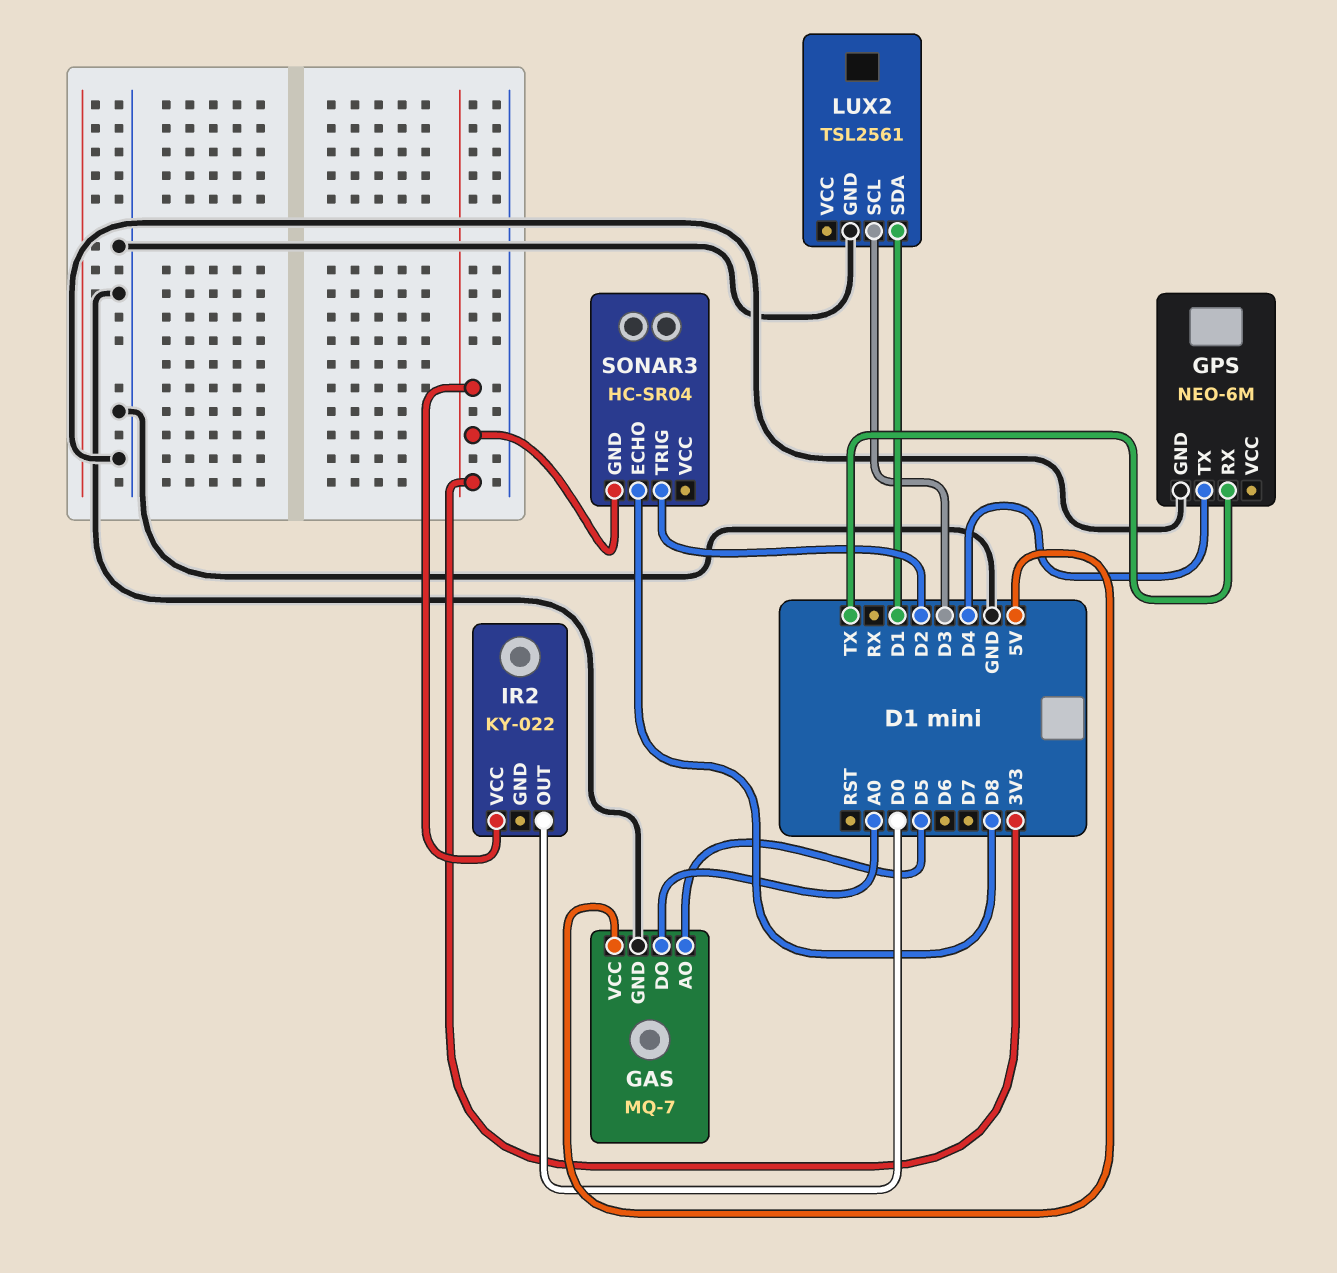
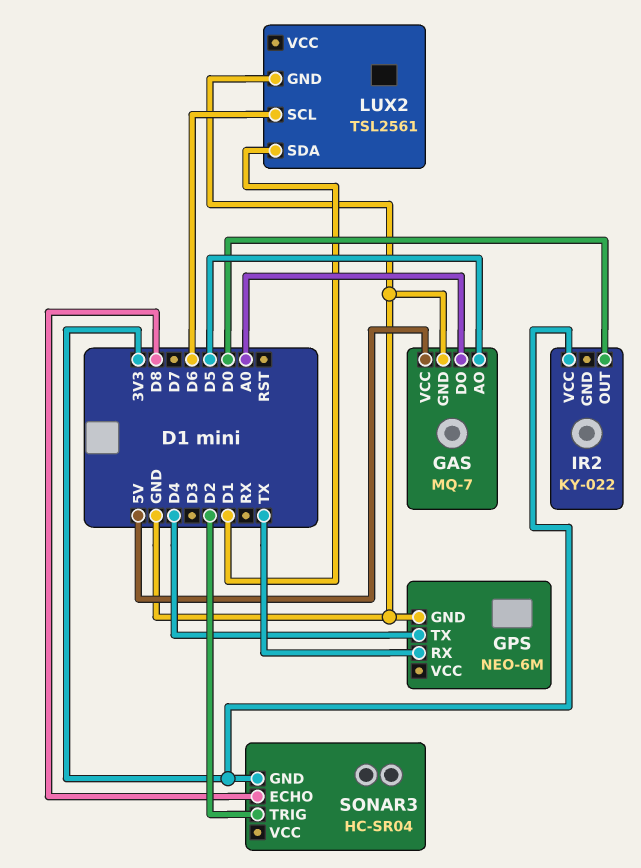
LUX2 pin SCL: D3 -> D6

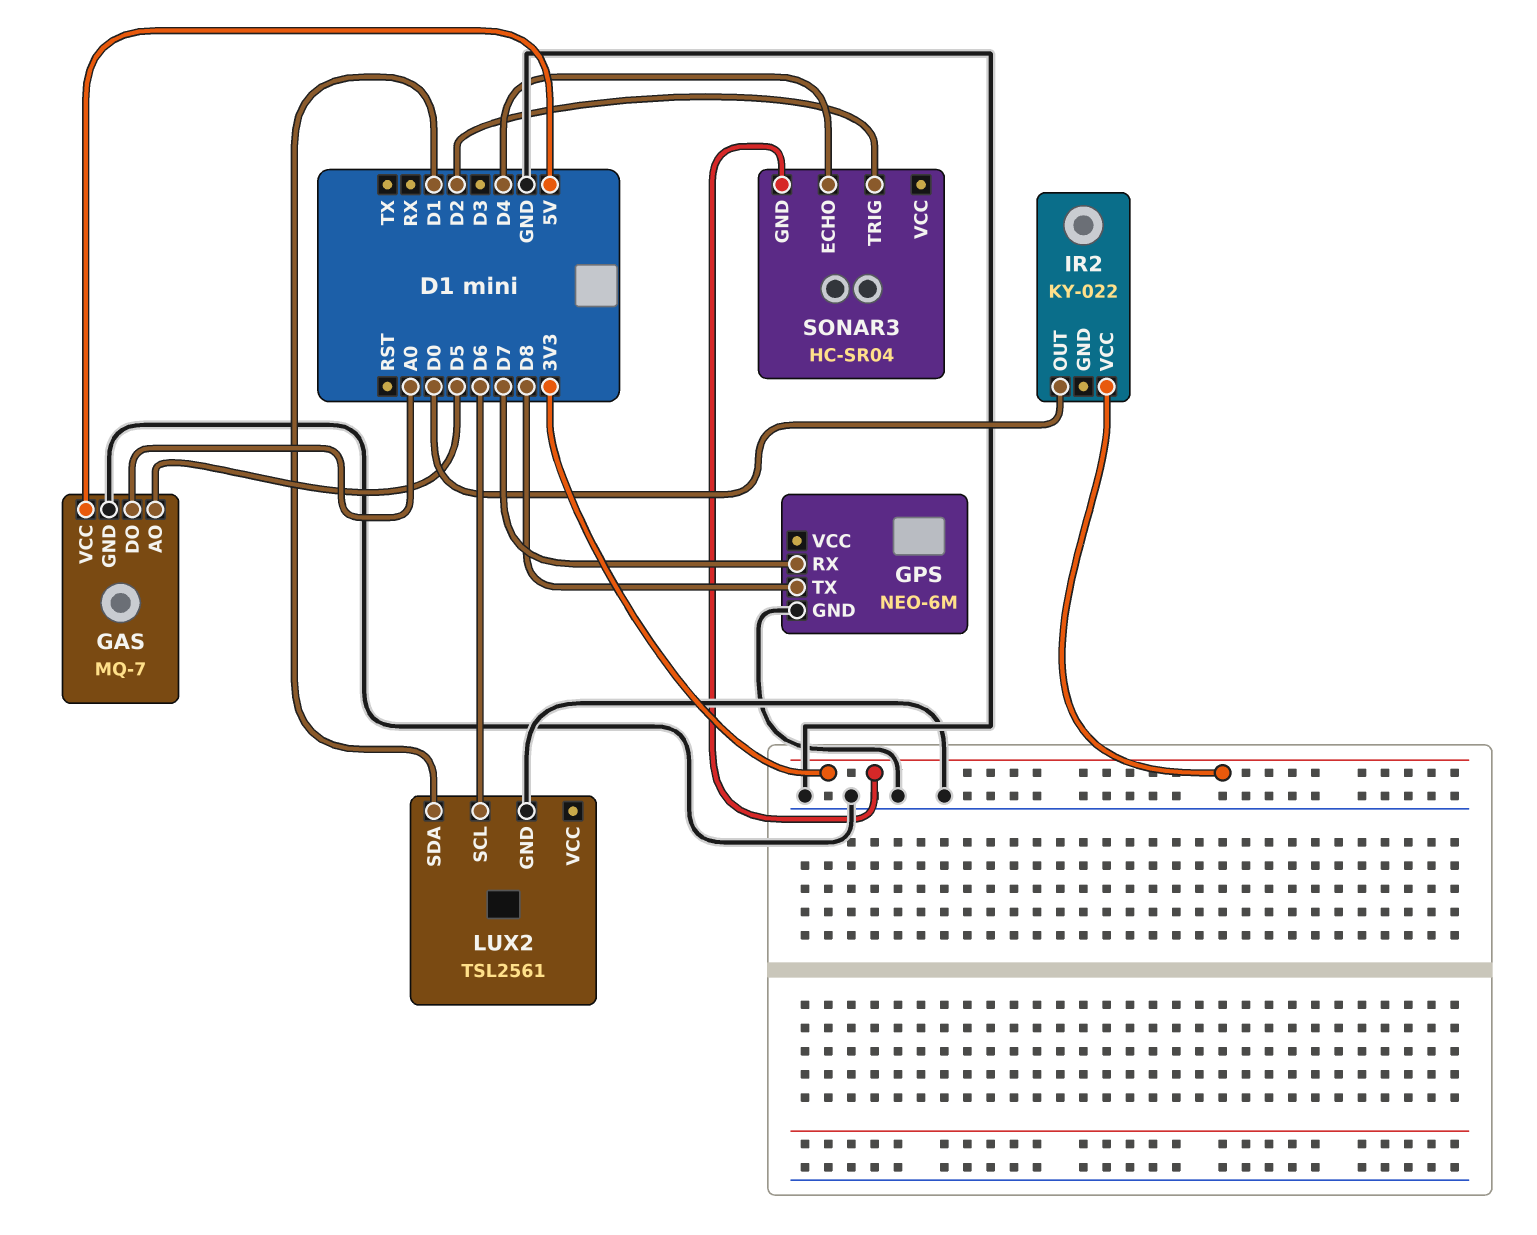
GPS pin RX: TX -> D7
GPS pin TX: D4 -> D8
SONAR3 pin ECHO: D8 -> D4

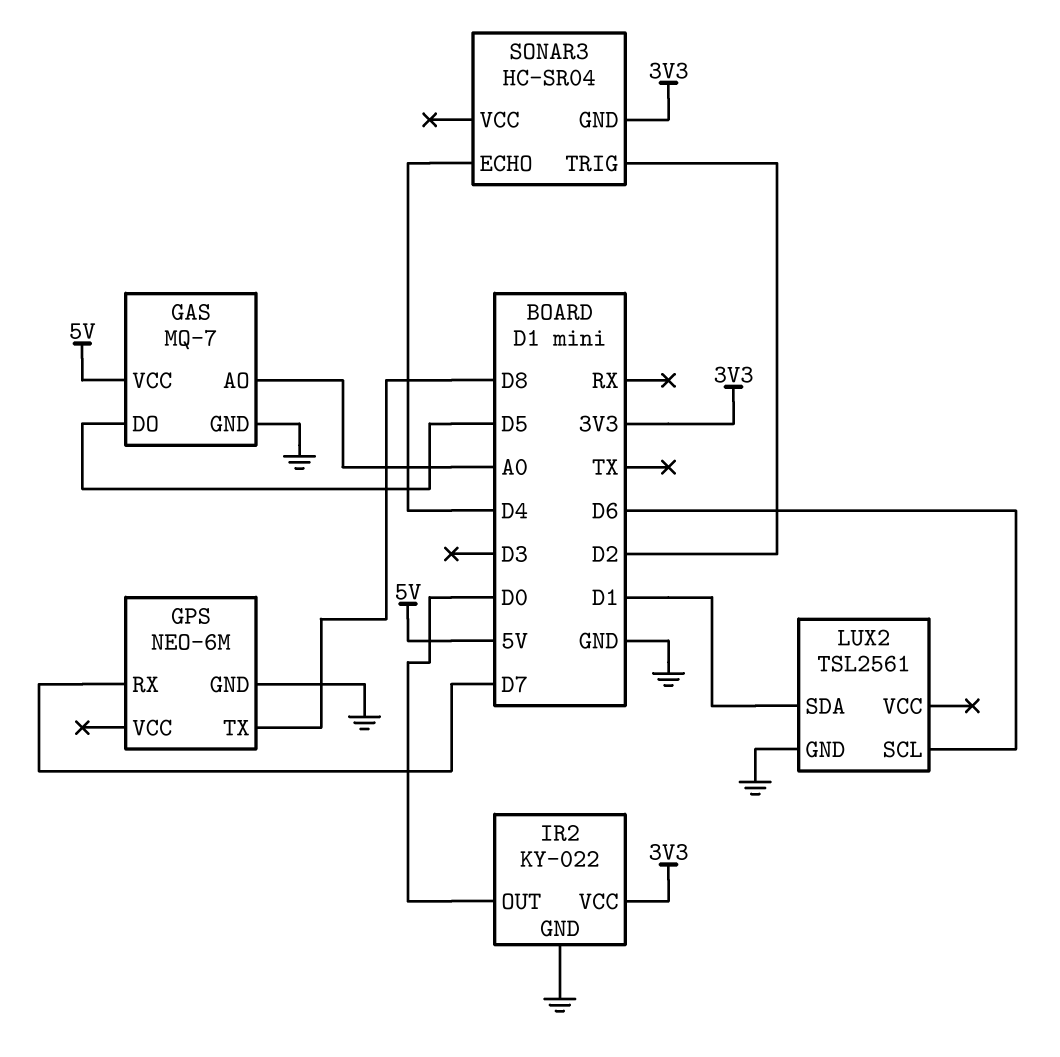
GAS pin AO: D5 -> A0
GAS pin DO: A0 -> D5
IR2 pin GND: none -> GND

